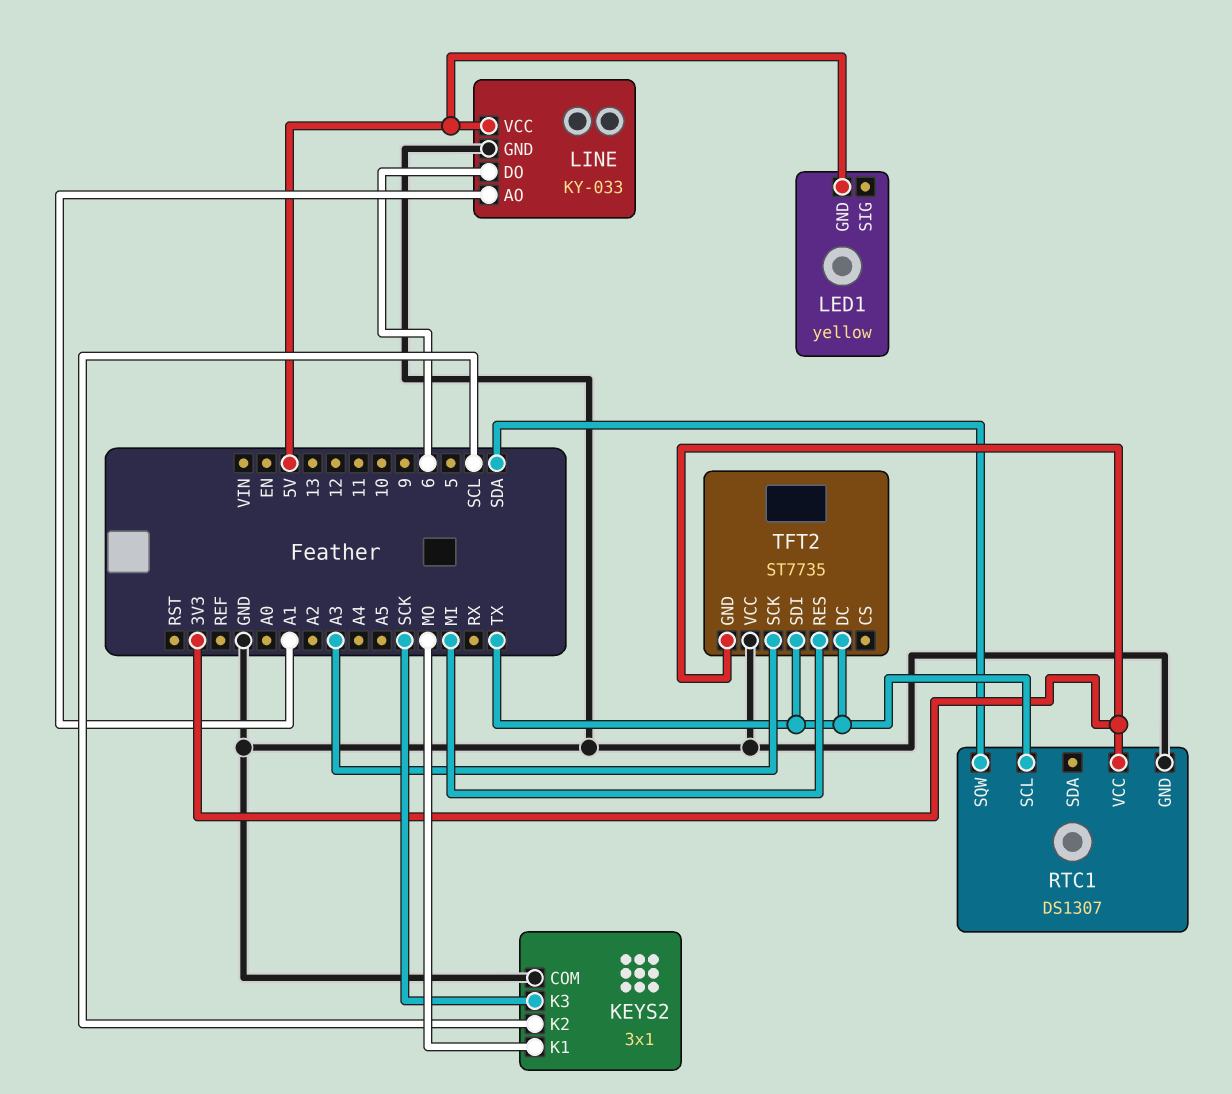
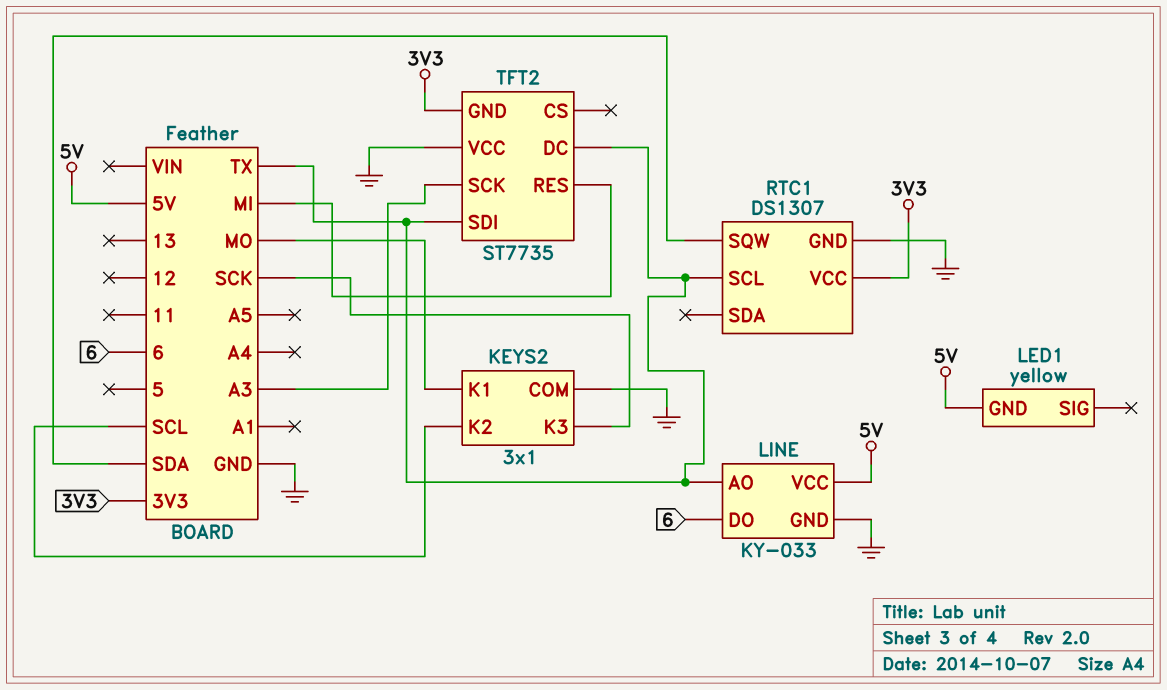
LINE pin AO: A1 -> TX

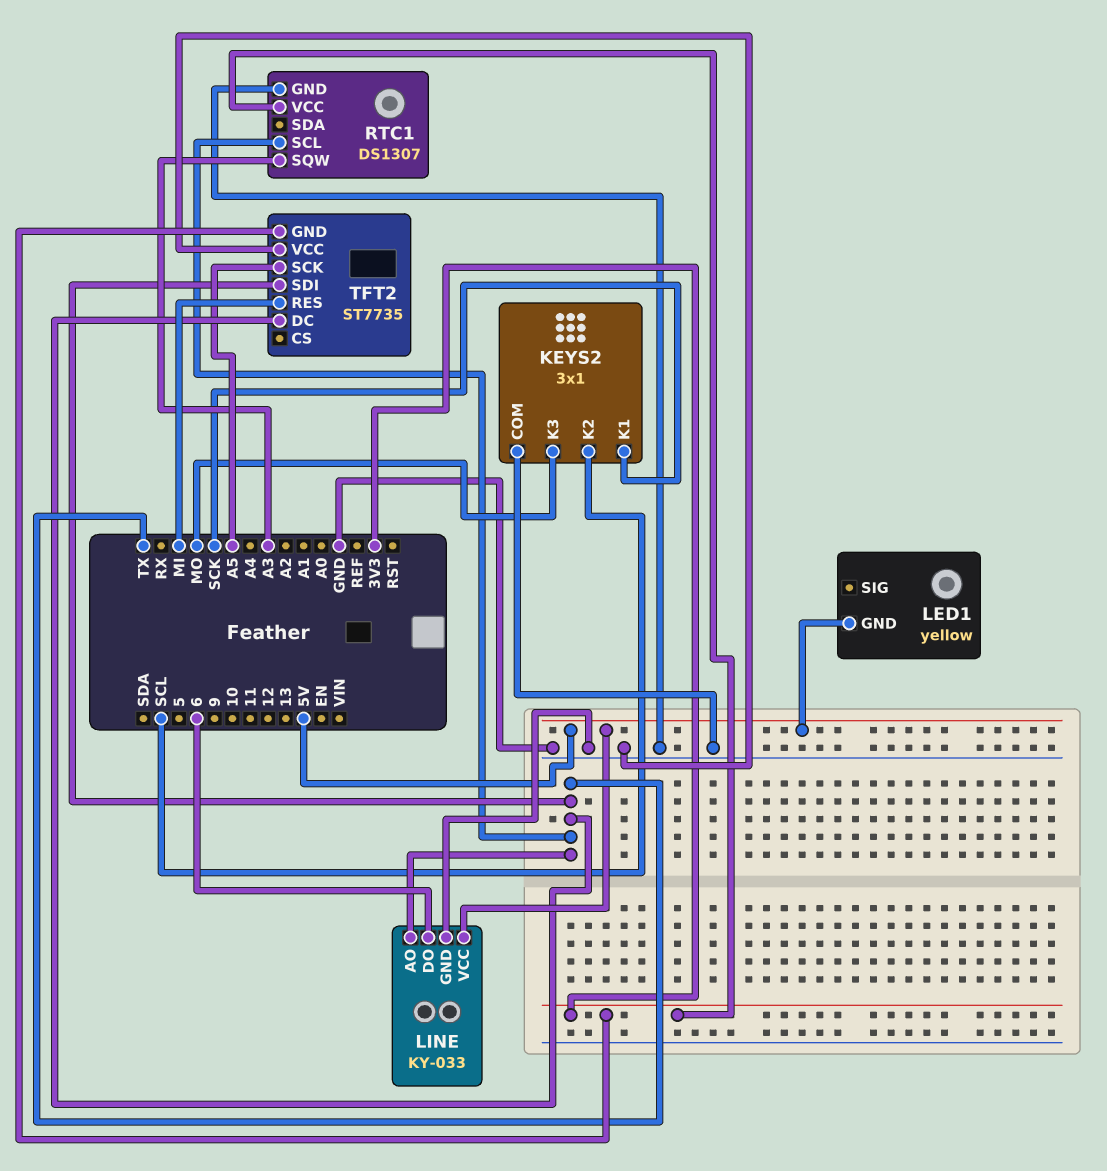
KEYS2 pin K1: MO -> SCK
KEYS2 pin K3: SCK -> MO
RTC1 pin SQW: SDA -> A3
TFT2 pin SCK: A3 -> A5

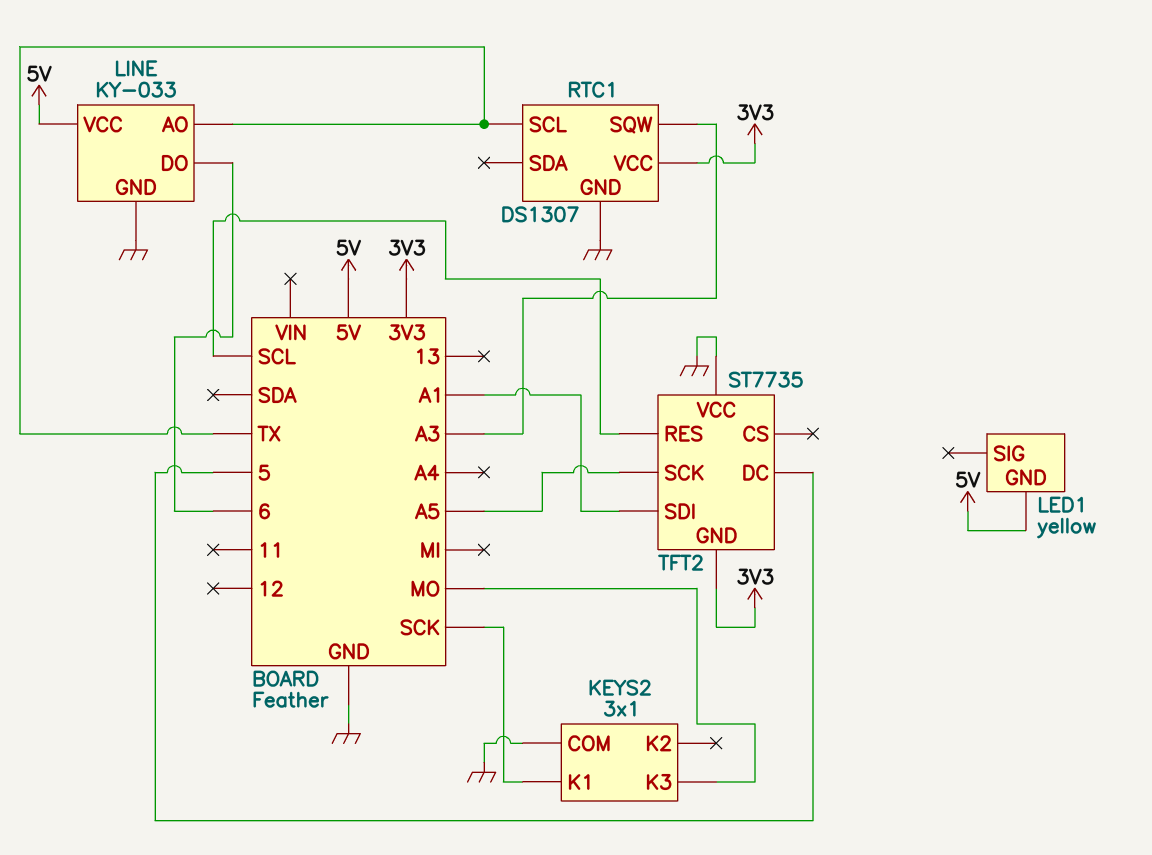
KEYS2 pin K2: SCL -> none
TFT2 pin DC: TX -> 5
TFT2 pin RES: MI -> SCL
TFT2 pin SDI: TX -> A1

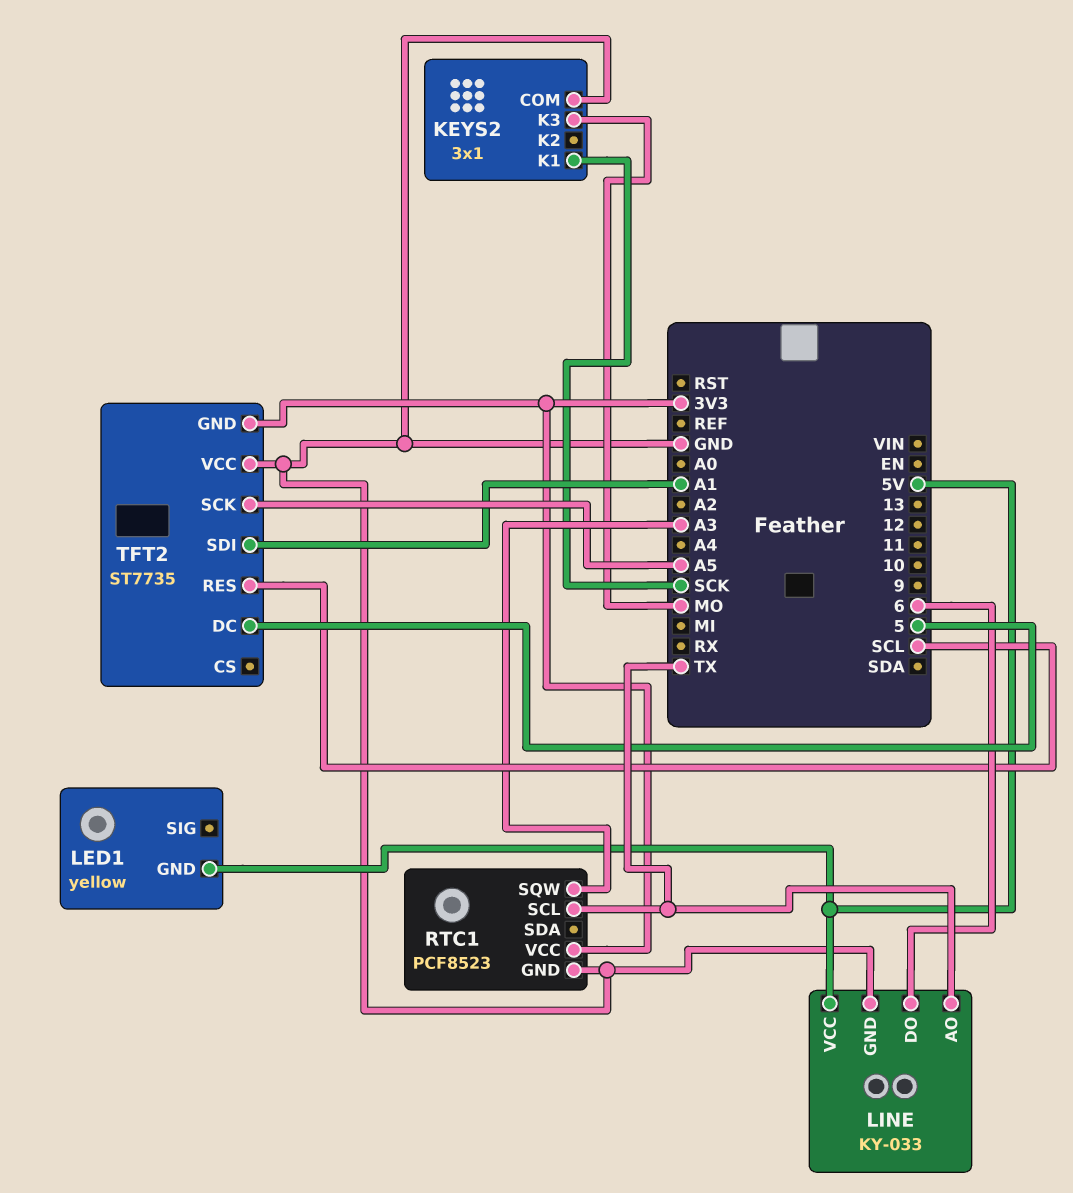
RTC1: DS1307 -> PCF8523

